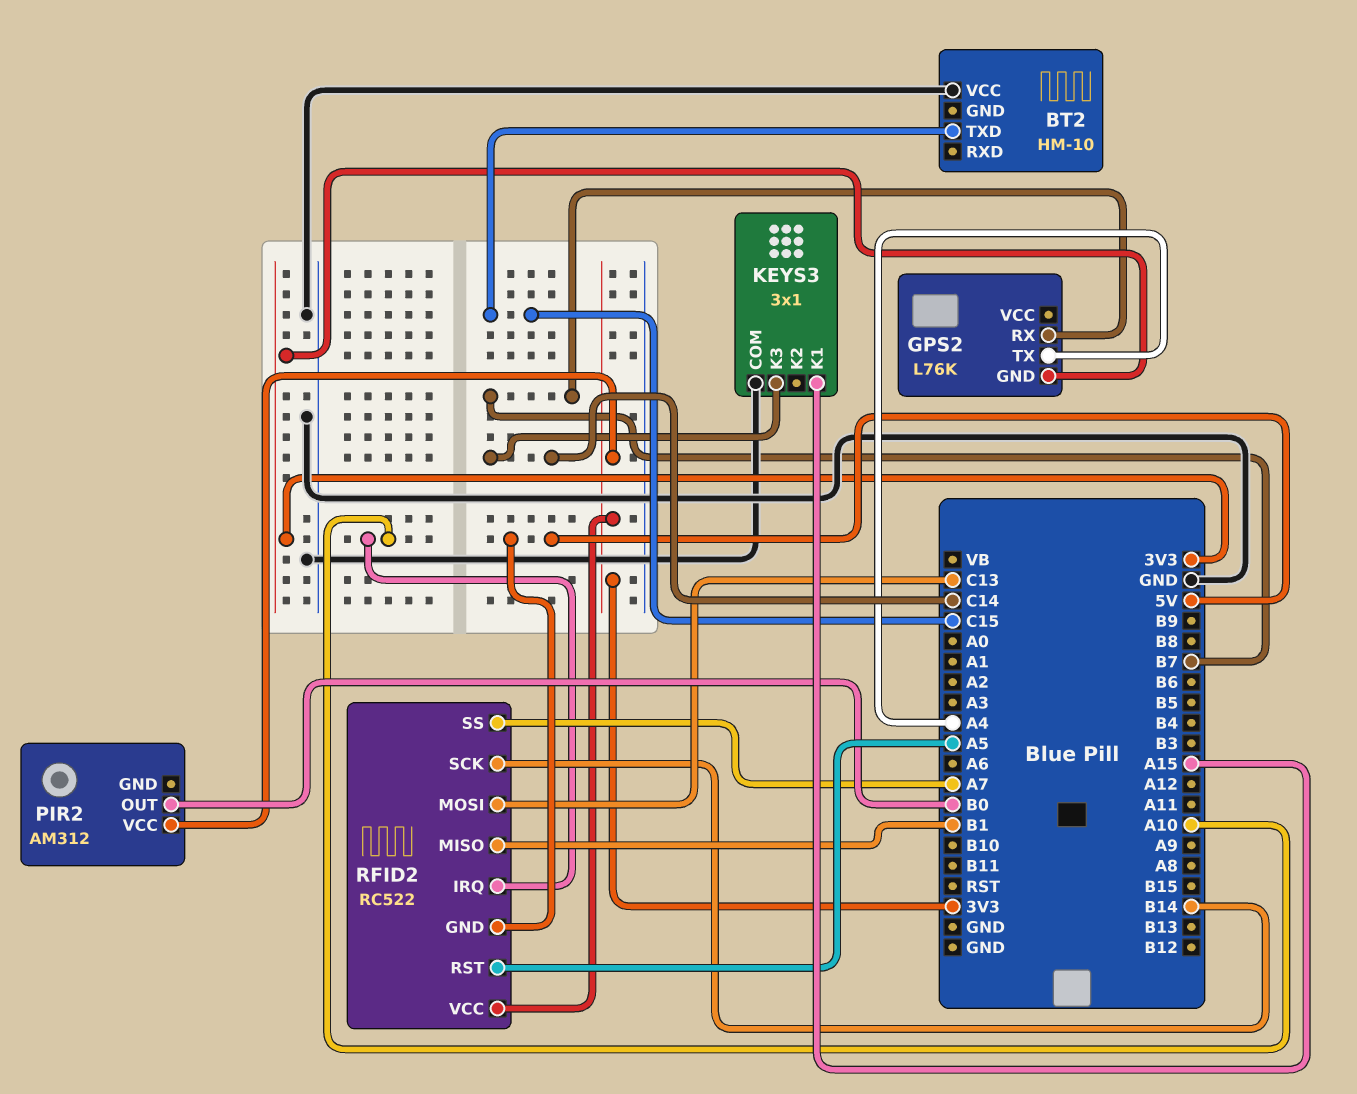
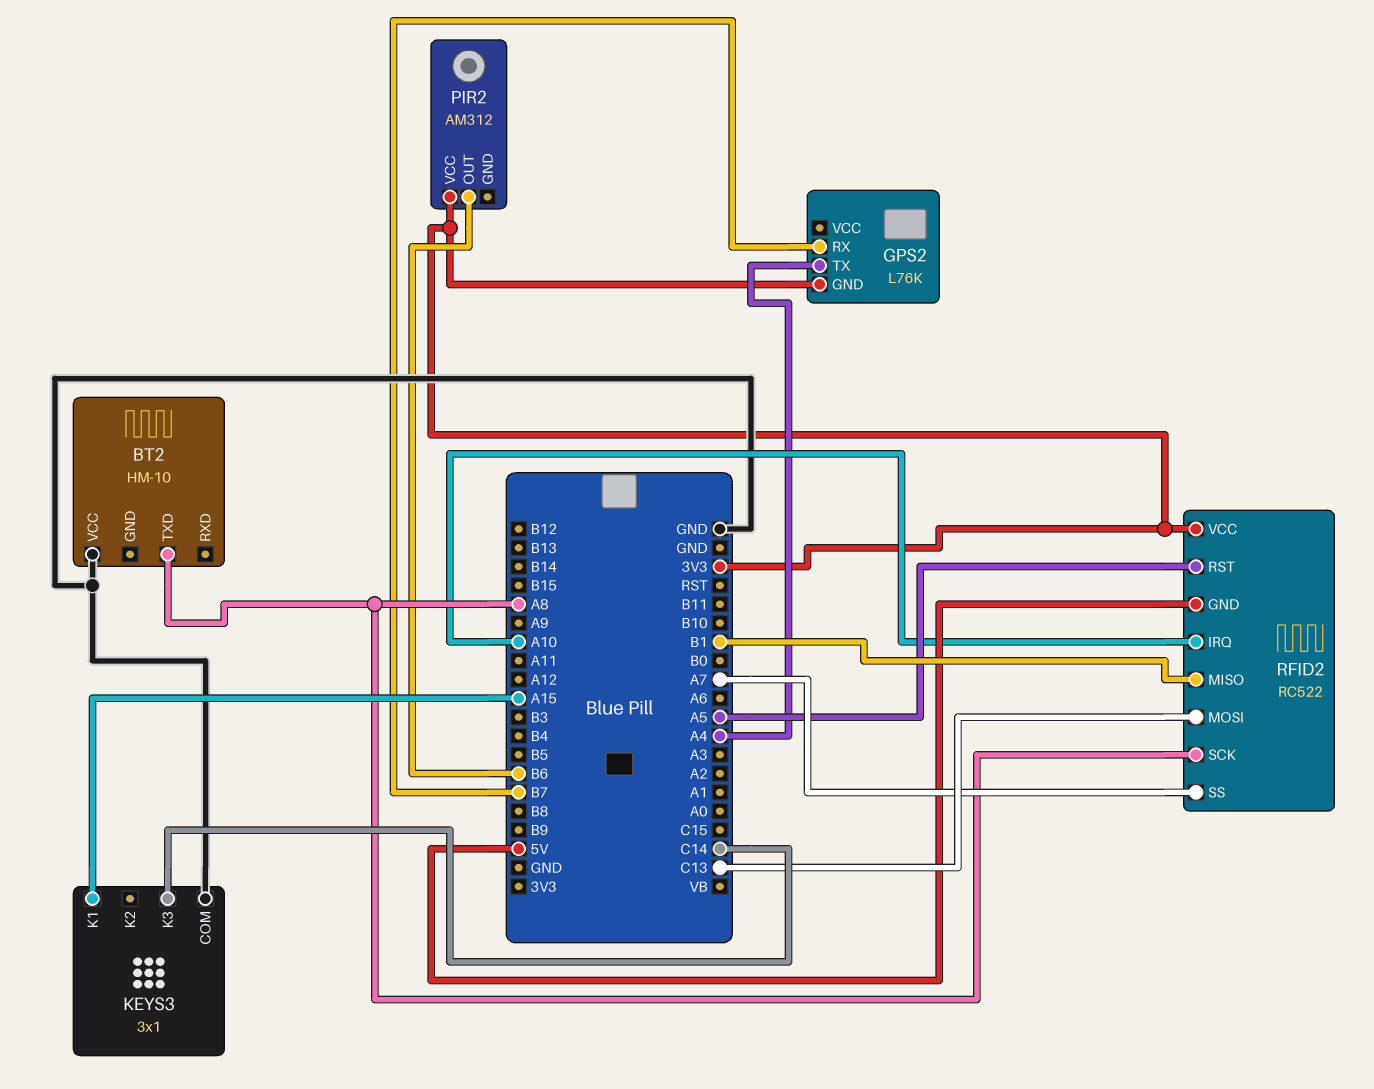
BT2 pin TXD: C15 -> A8
PIR2 pin OUT: B0 -> B6
RFID2 pin SCK: B14 -> A8

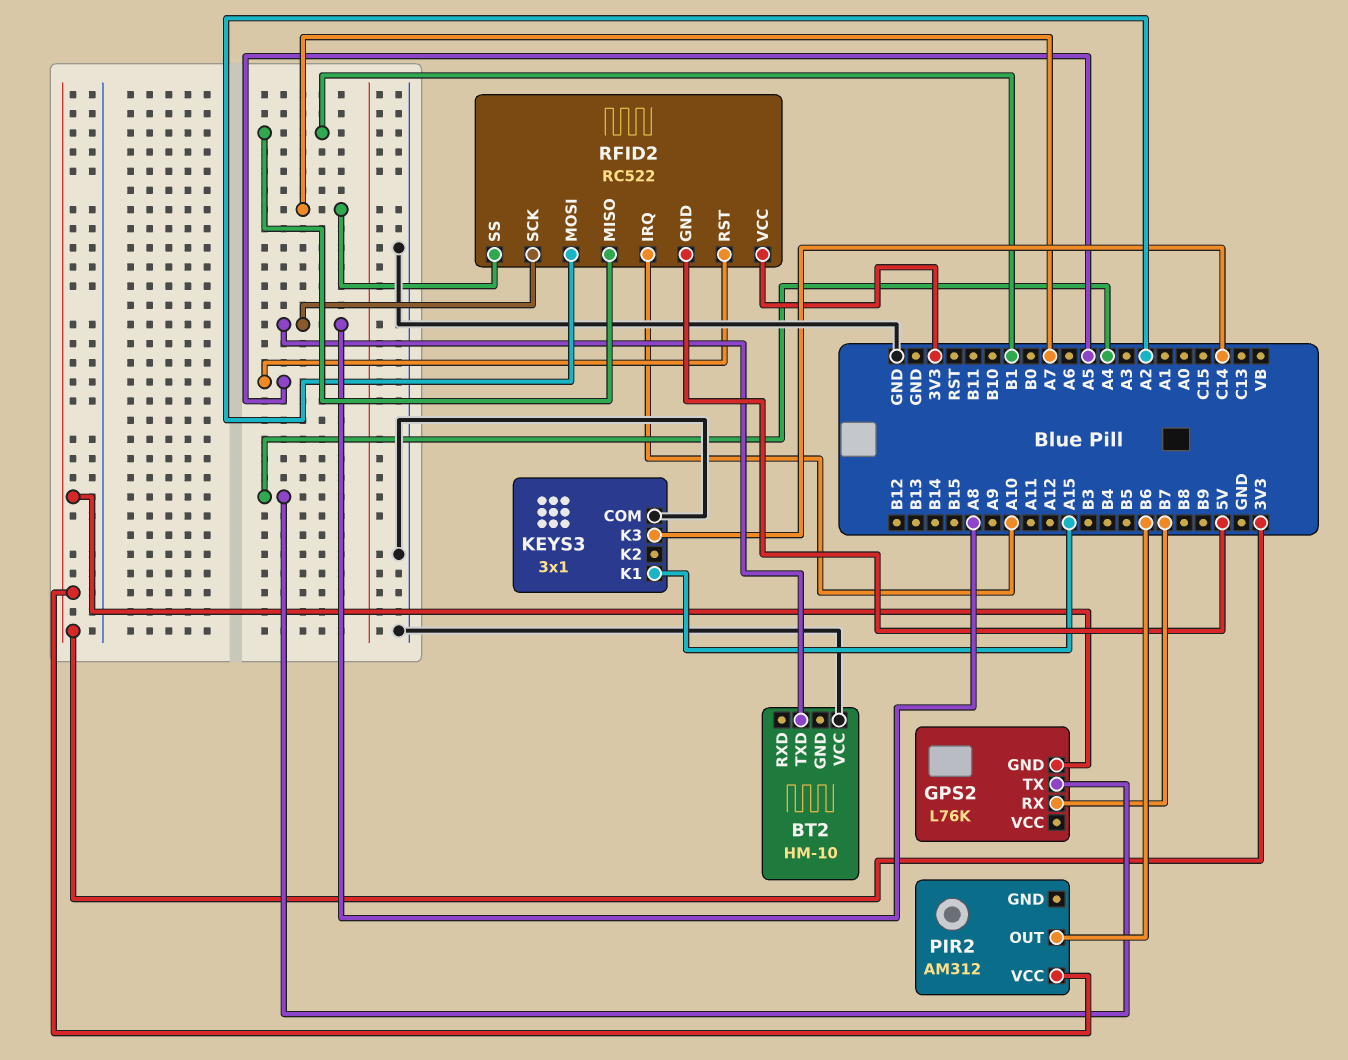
RFID2 pin MOSI: C13 -> A2

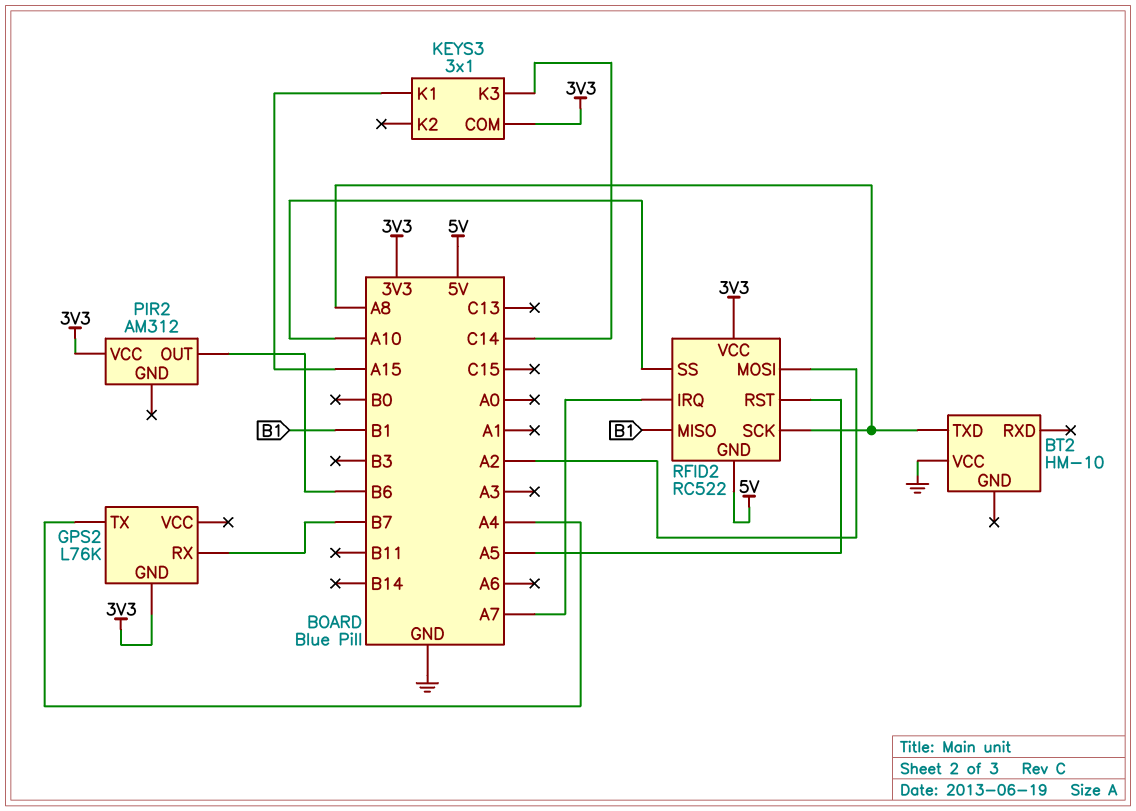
KEYS3 pin COM: GND -> 3V3
RFID2 pin IRQ: A10 -> A7
RFID2 pin SS: A7 -> A10

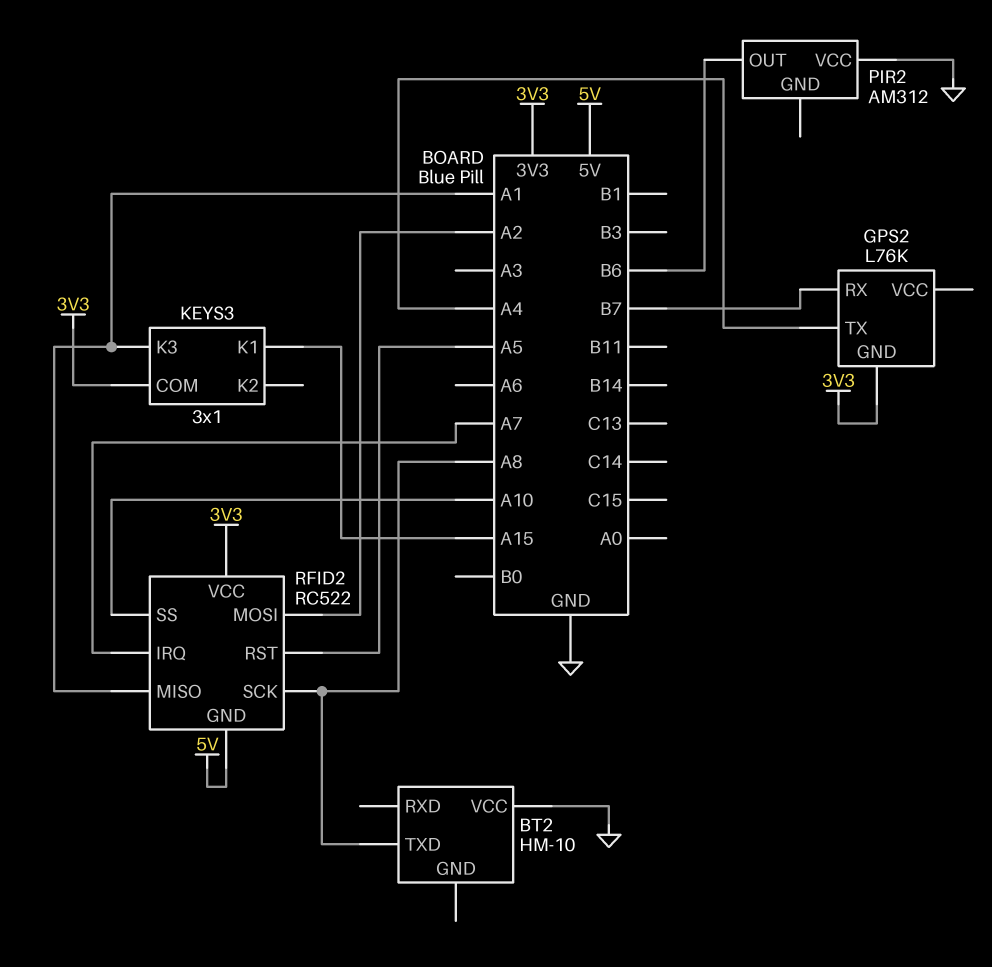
KEYS3 pin K3: C14 -> A1
PIR2 pin VCC: 3V3 -> GND
RFID2 pin MISO: B1 -> A1

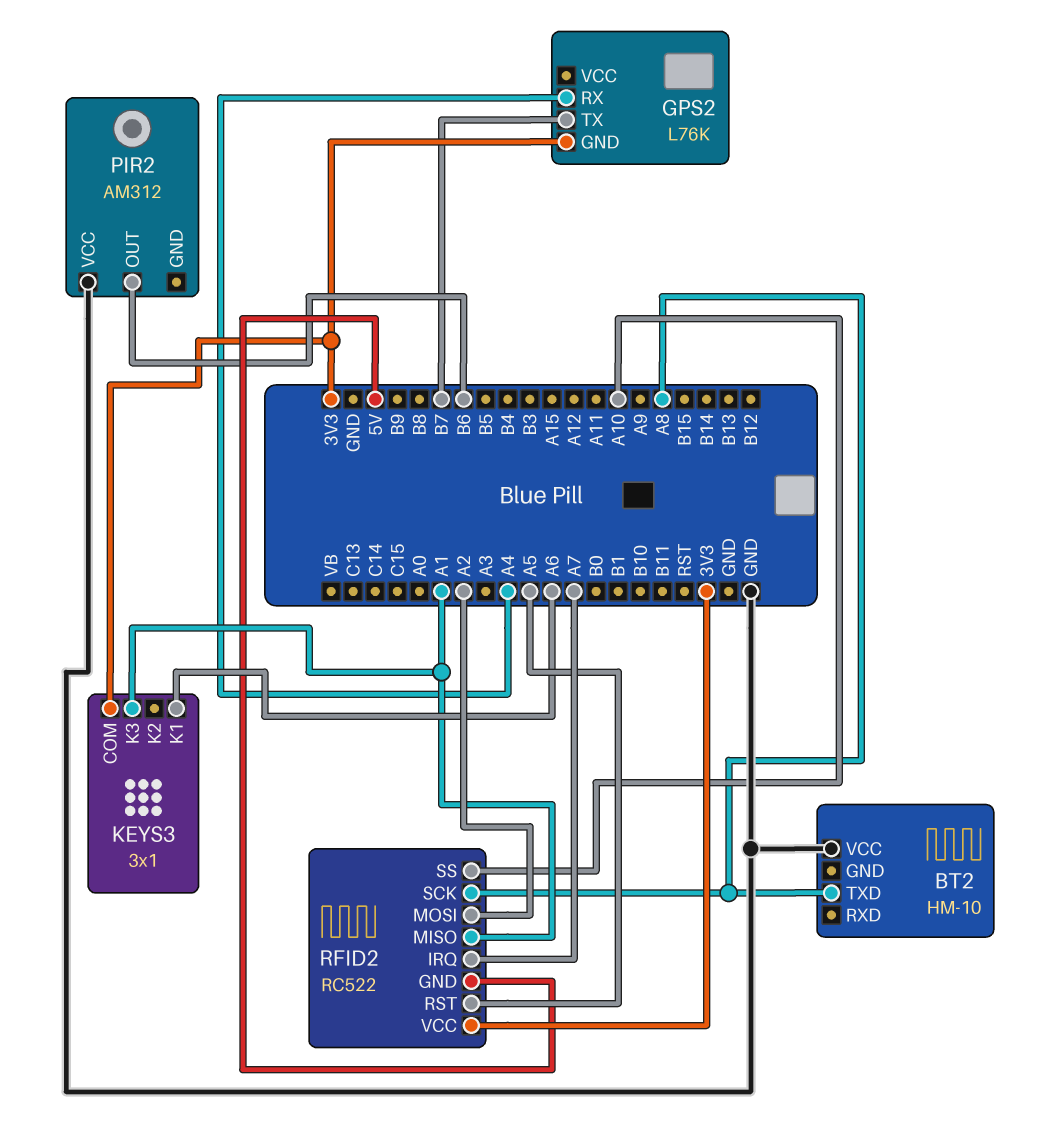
GPS2 pin RX: B7 -> A4
GPS2 pin TX: A4 -> B7
KEYS3 pin K1: A15 -> A6

